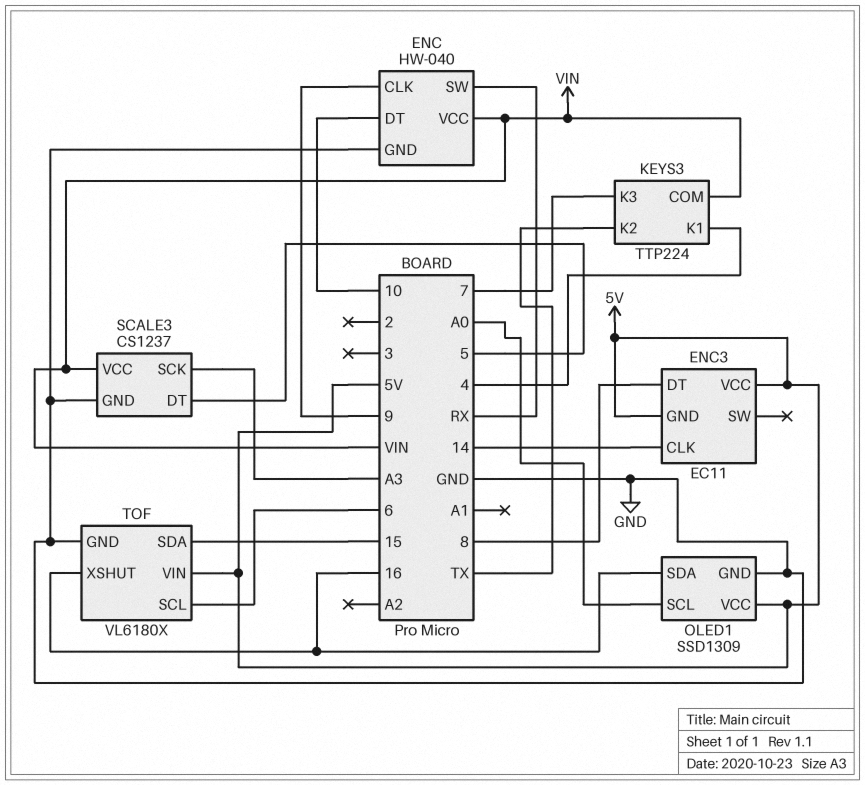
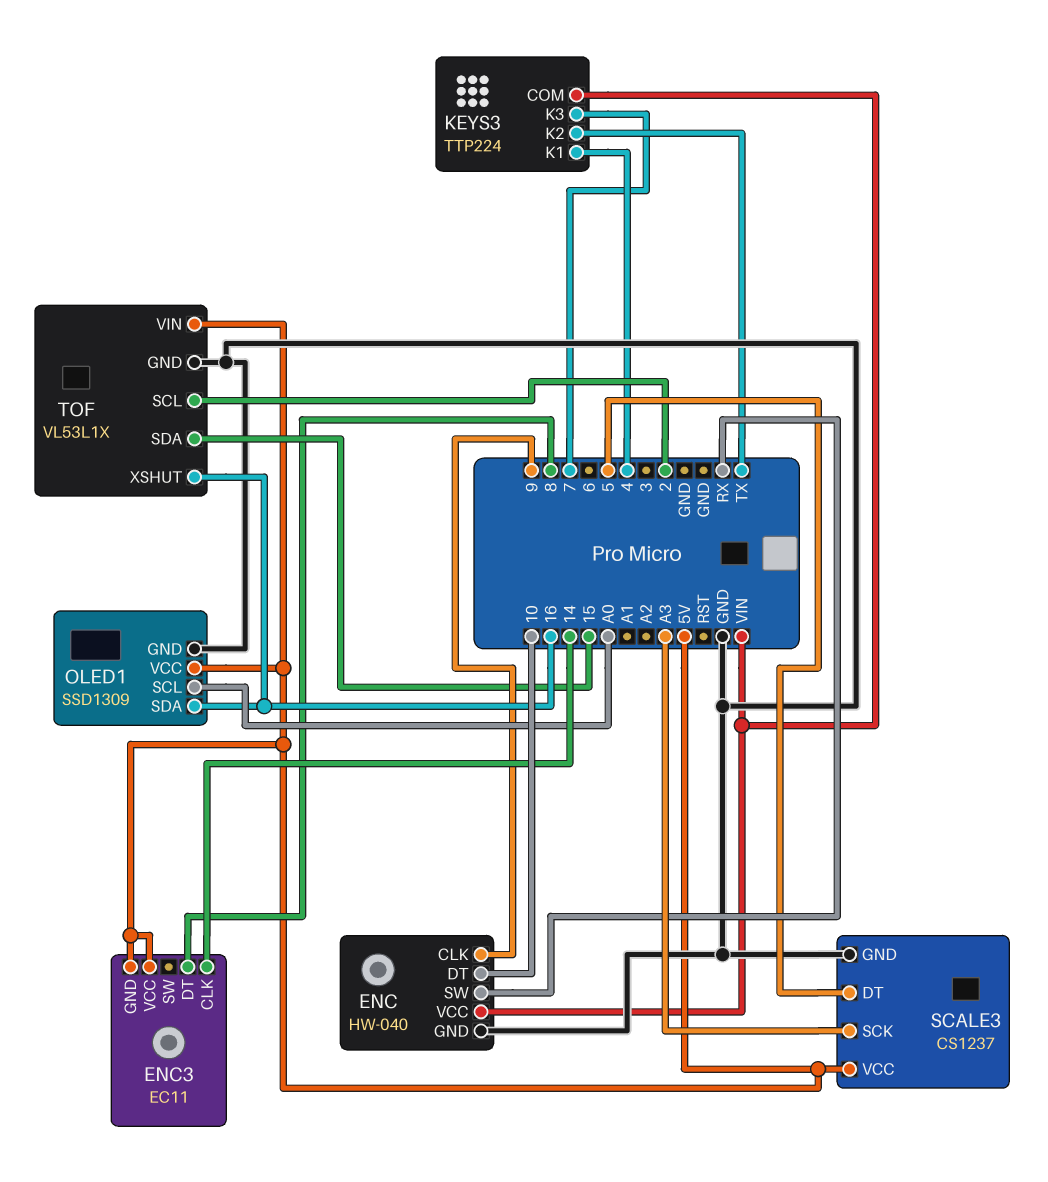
SCALE3 pin VCC: VIN -> 5V
TOF: VL6180X -> VL53L1X
TOF pin SCL: 6 -> 2

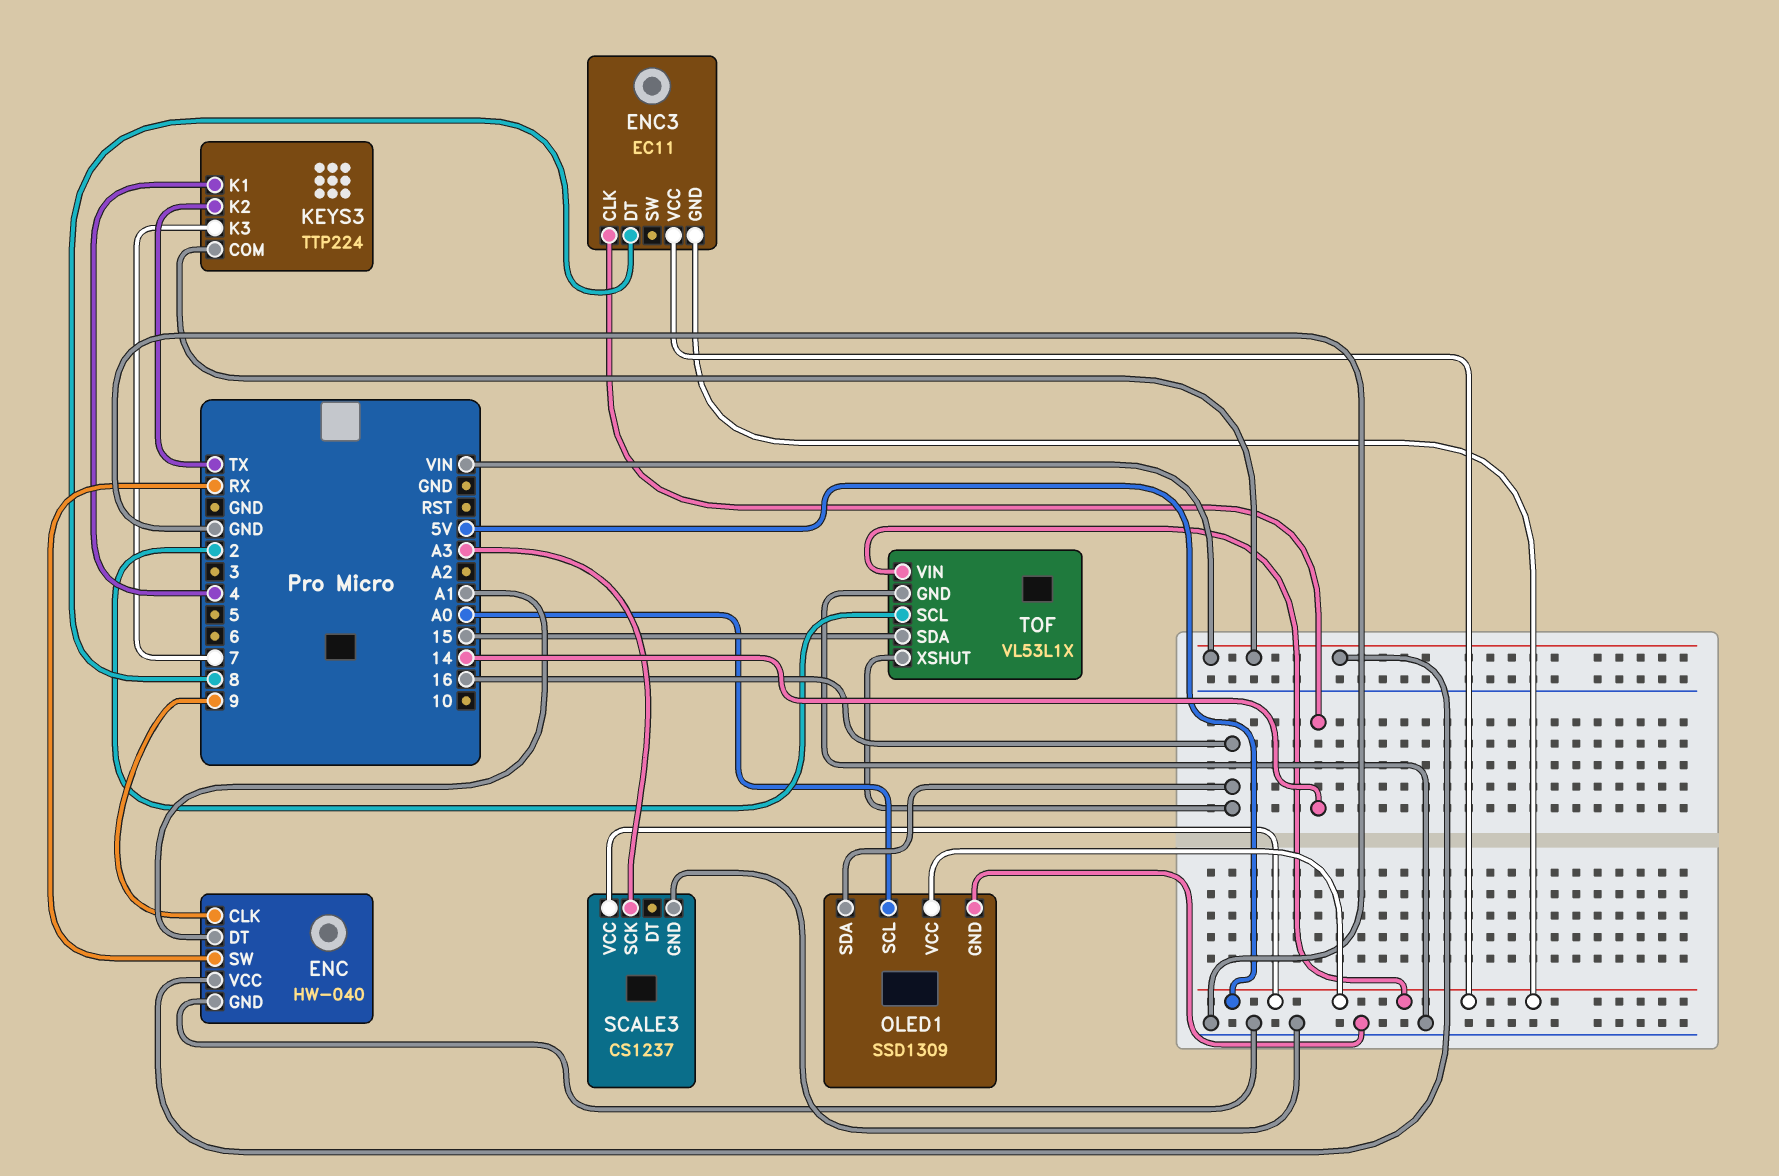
ENC pin DT: 10 -> A1
SCALE3 pin DT: 5 -> none

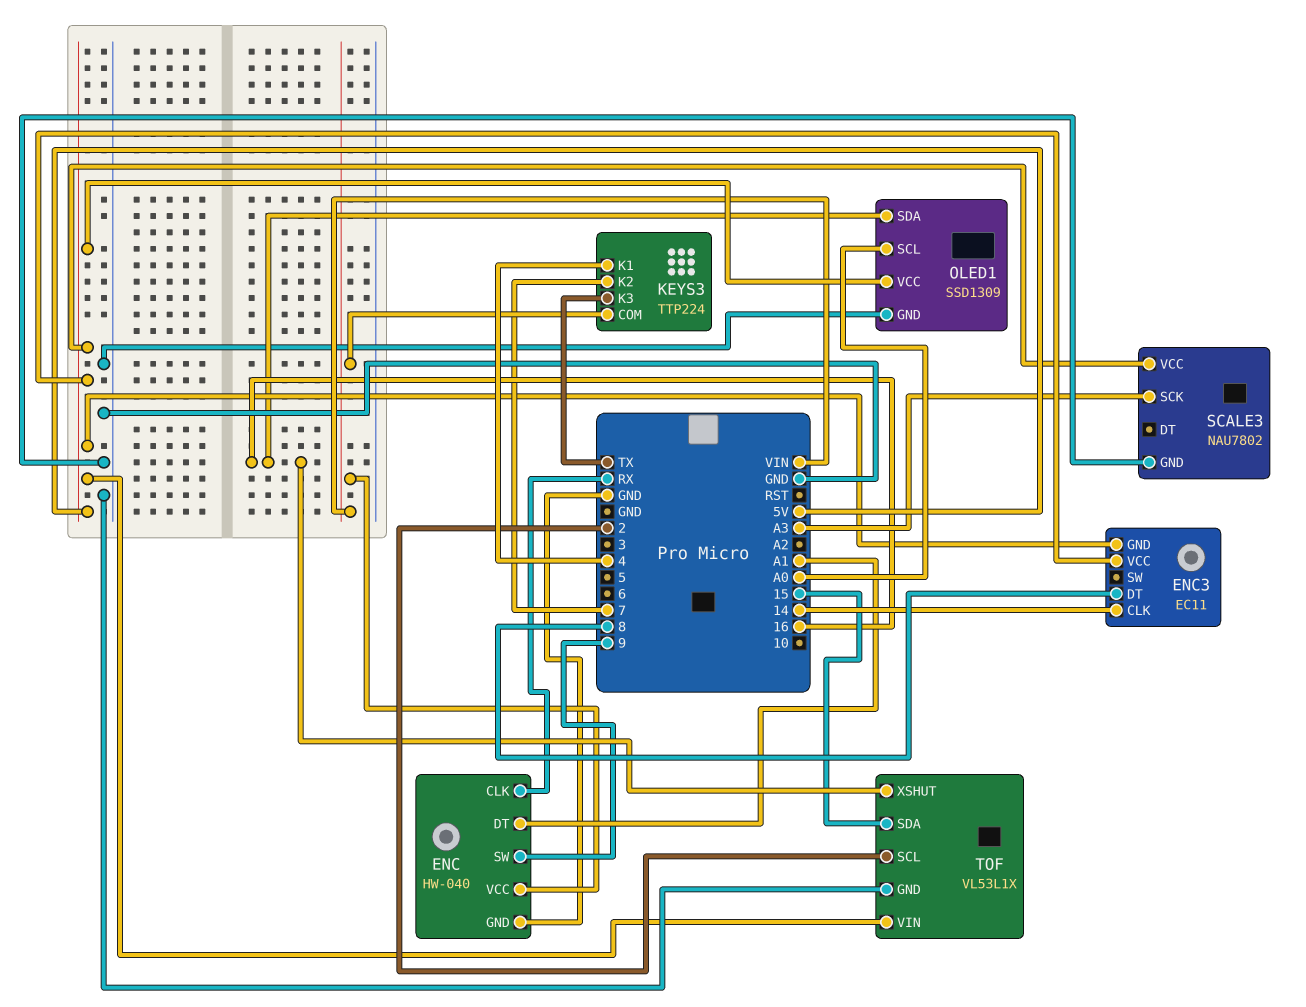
ENC pin CLK: 9 -> RX
ENC pin SW: RX -> 9
KEYS3 pin K2: TX -> 7
KEYS3 pin K3: 7 -> TX
SCALE3: CS1237 -> NAU7802

